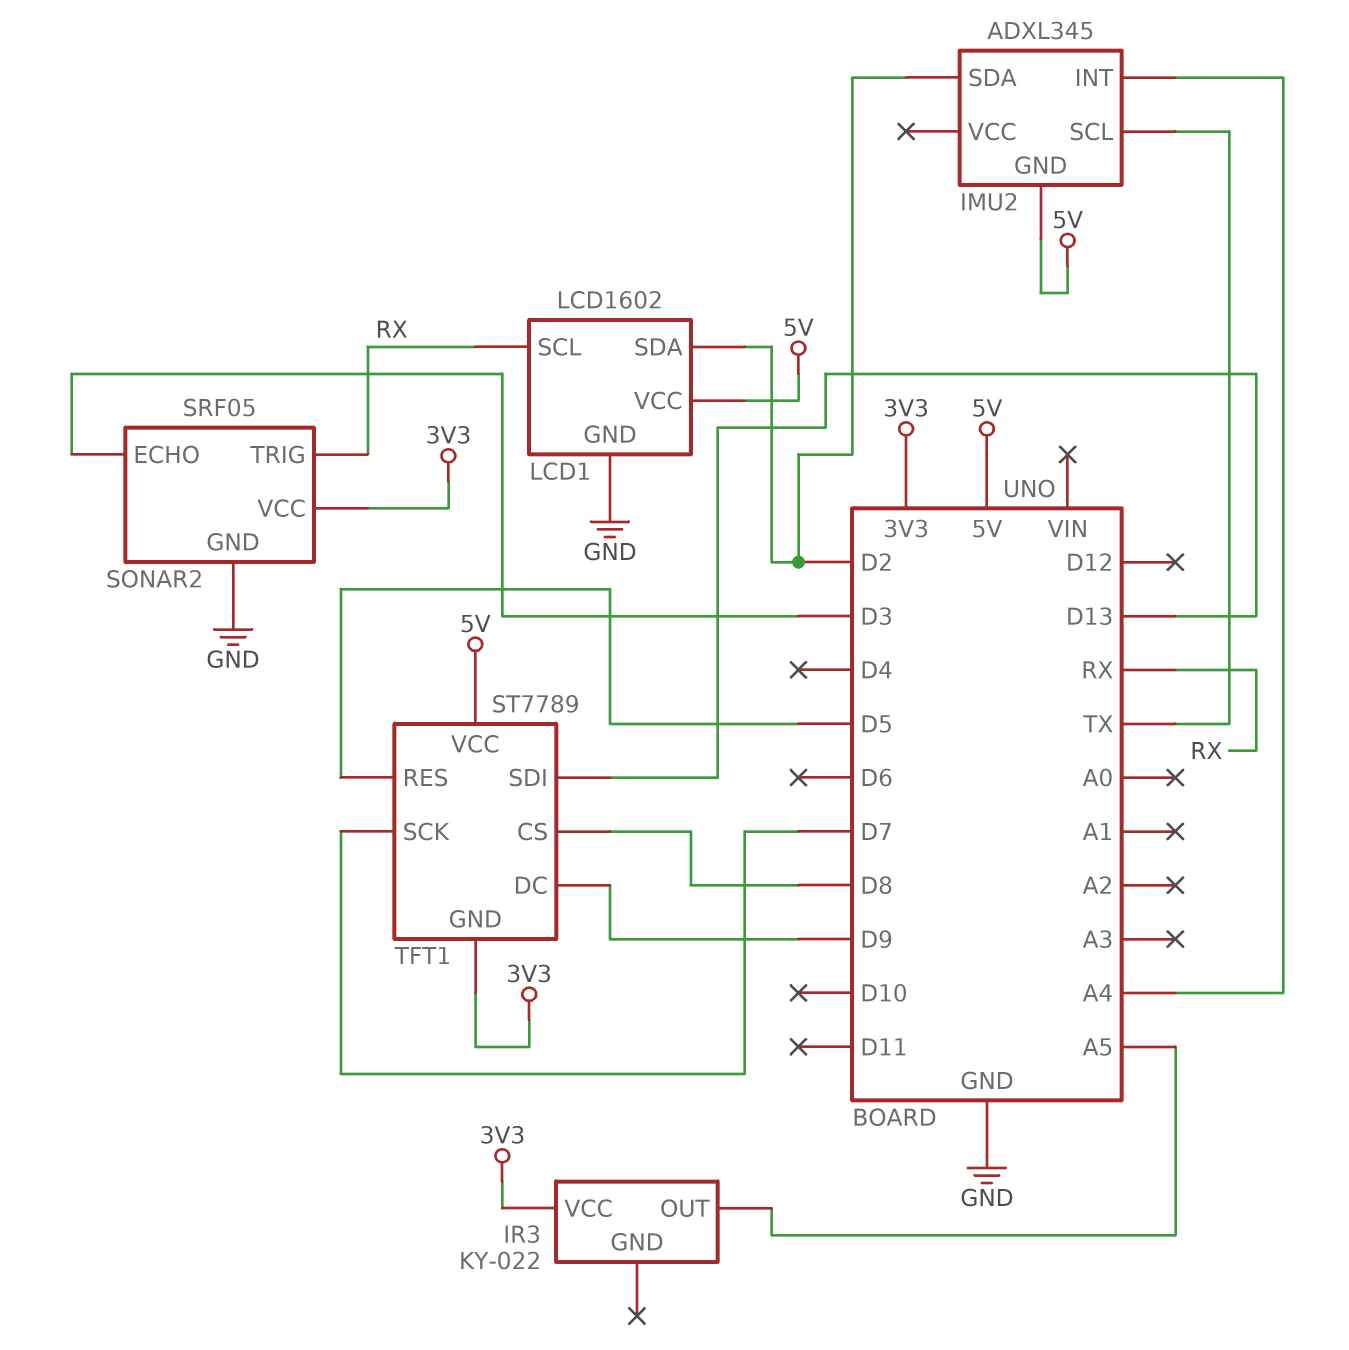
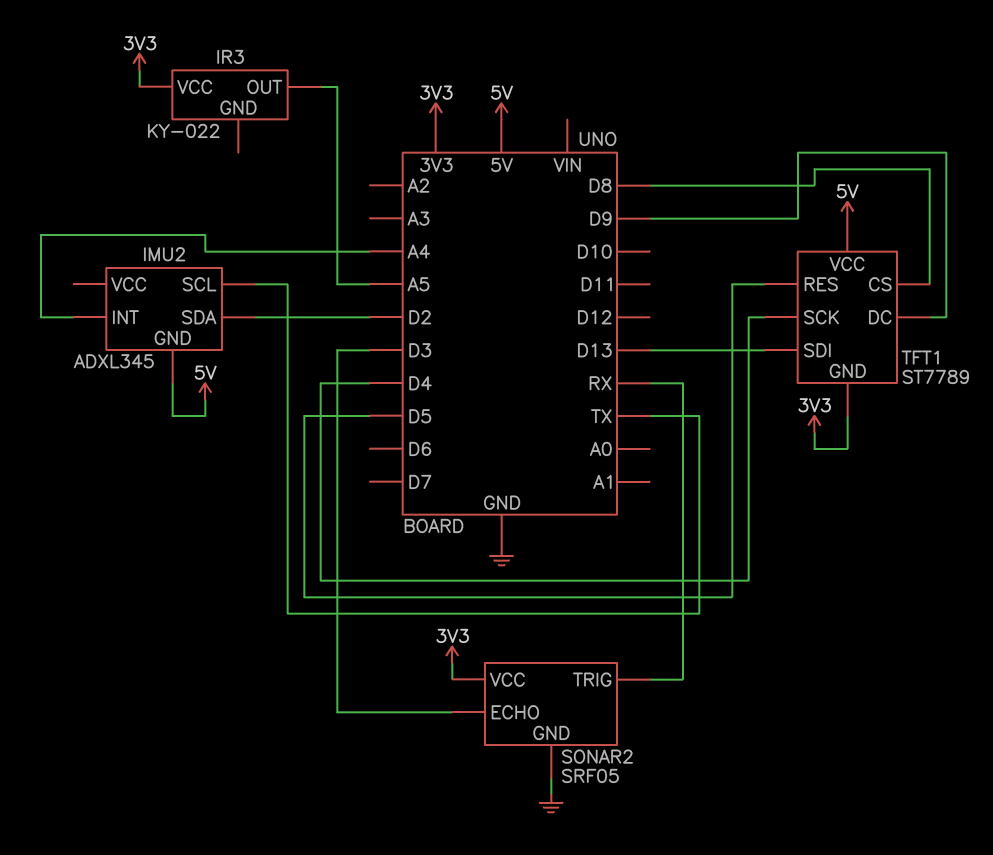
LCD1: LCD1602 -> none
LCD1 pin GND: GND -> none
LCD1 pin SCL: RX -> none
LCD1 pin SDA: D2 -> none
LCD1 pin VCC: 5V -> none
TFT1 pin SCK: D7 -> D4

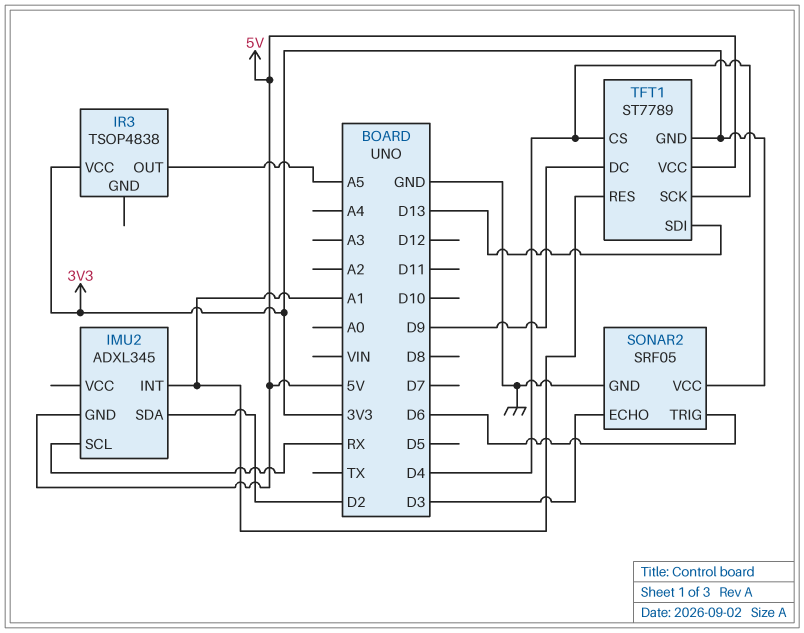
IMU2 pin INT: A4 -> A1
IMU2 pin SCL: TX -> RX
IR3: KY-022 -> TSOP4838
SONAR2 pin TRIG: RX -> D6
TFT1 pin CS: D8 -> D4
TFT1 pin RES: D5 -> A1

